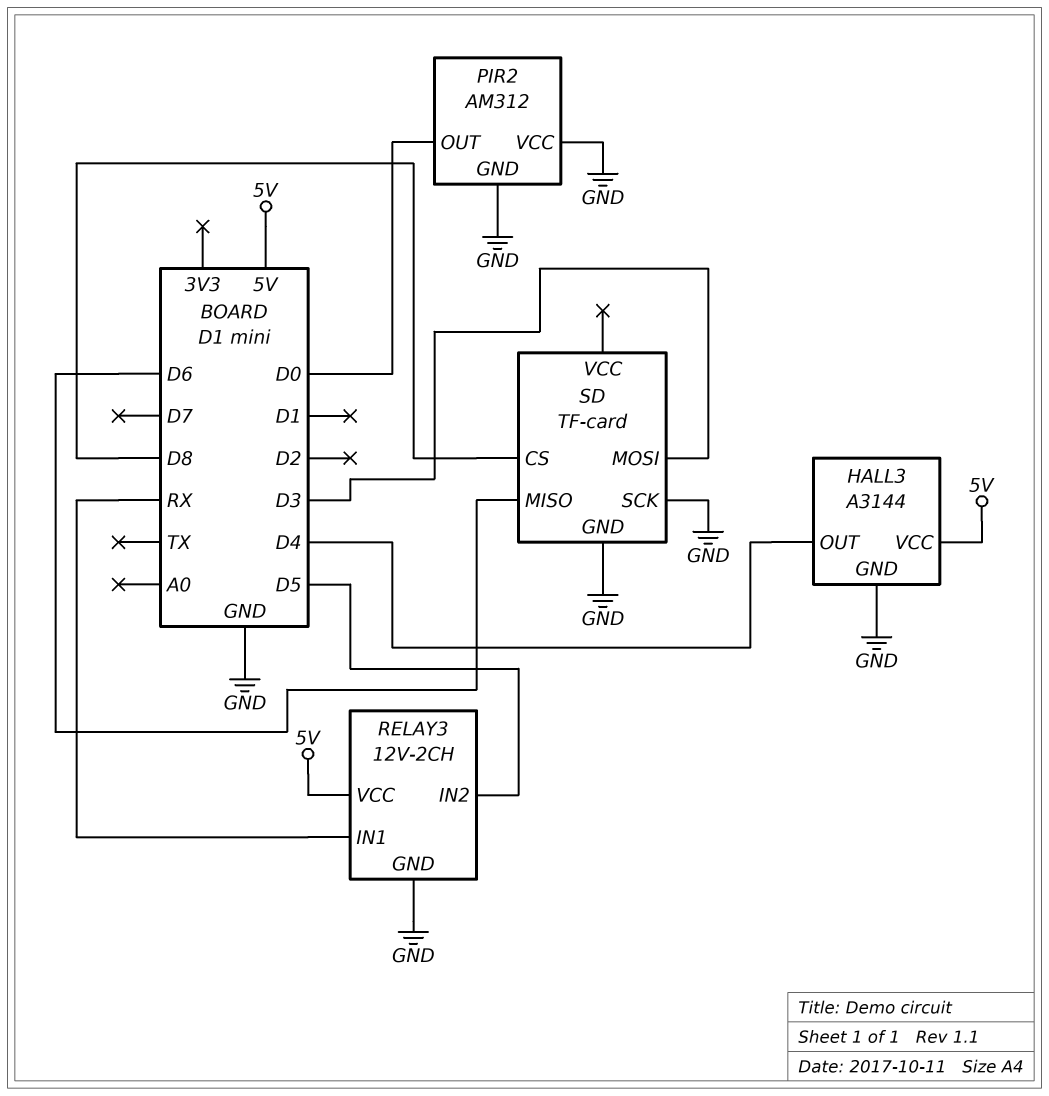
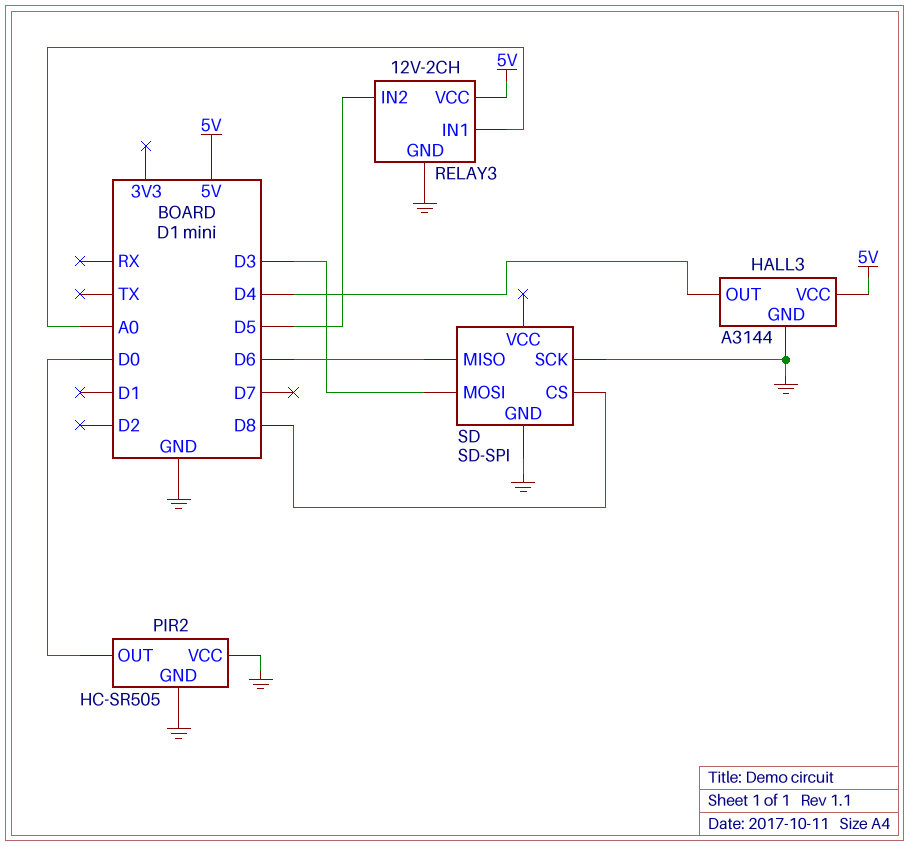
PIR2: AM312 -> HC-SR505
RELAY3 pin IN1: RX -> A0
SD: TF-card -> SD-SPI

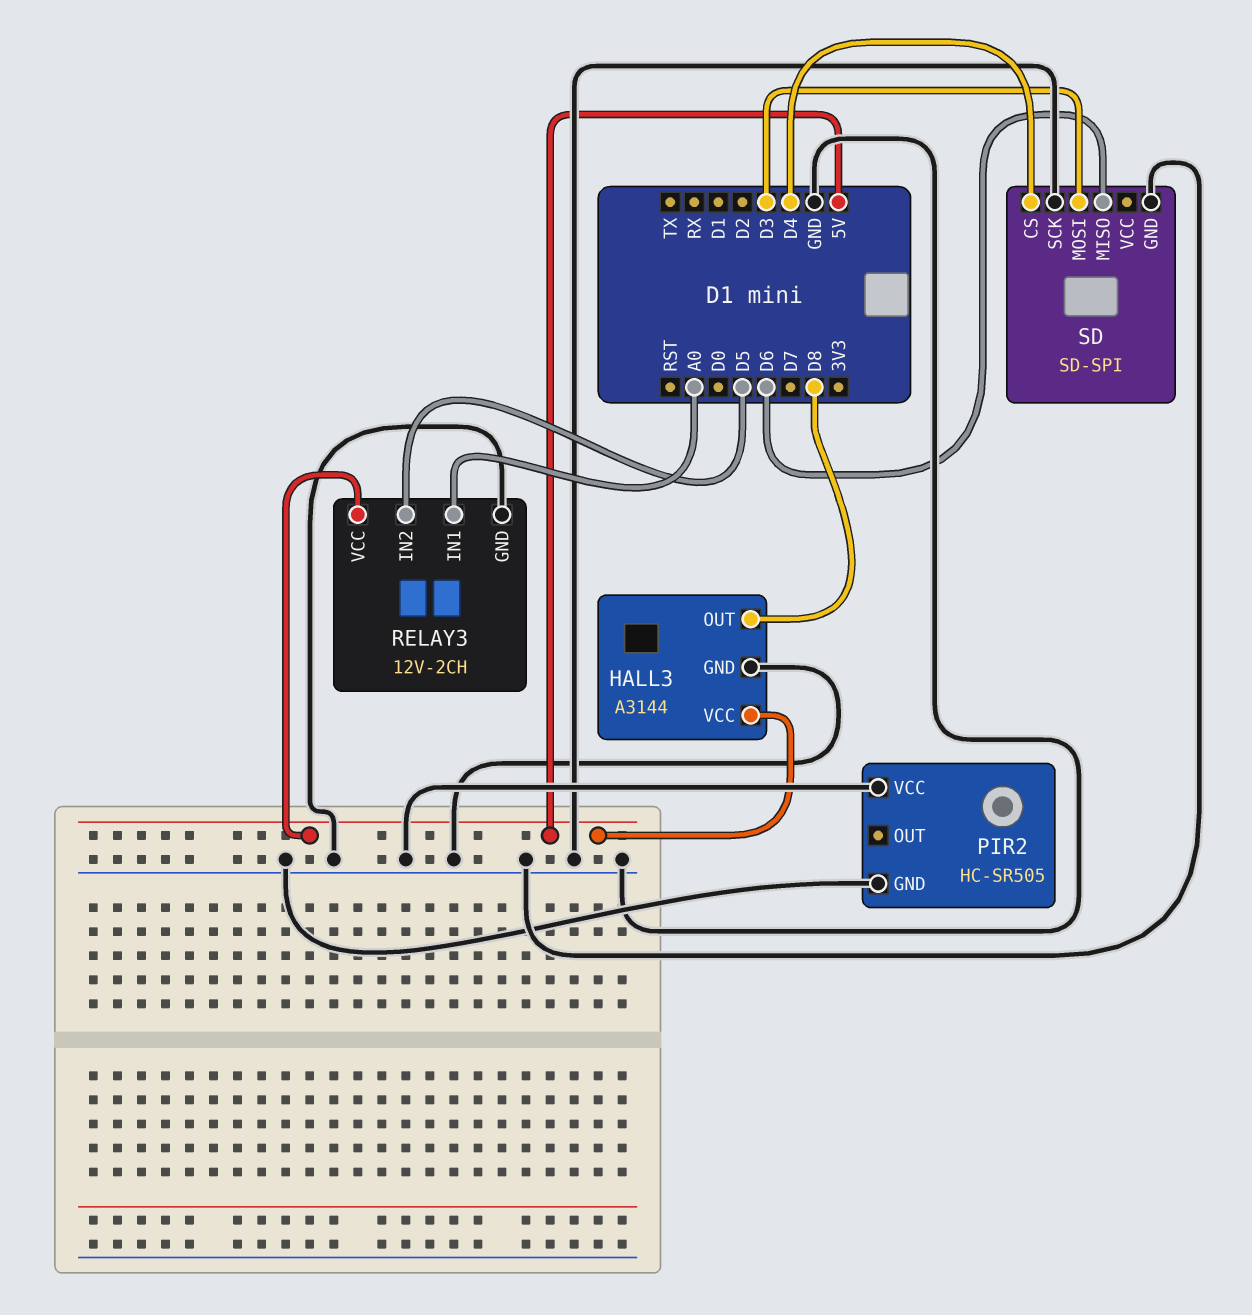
HALL3 pin OUT: D4 -> D8
PIR2 pin OUT: D0 -> none
SD pin CS: D8 -> D4

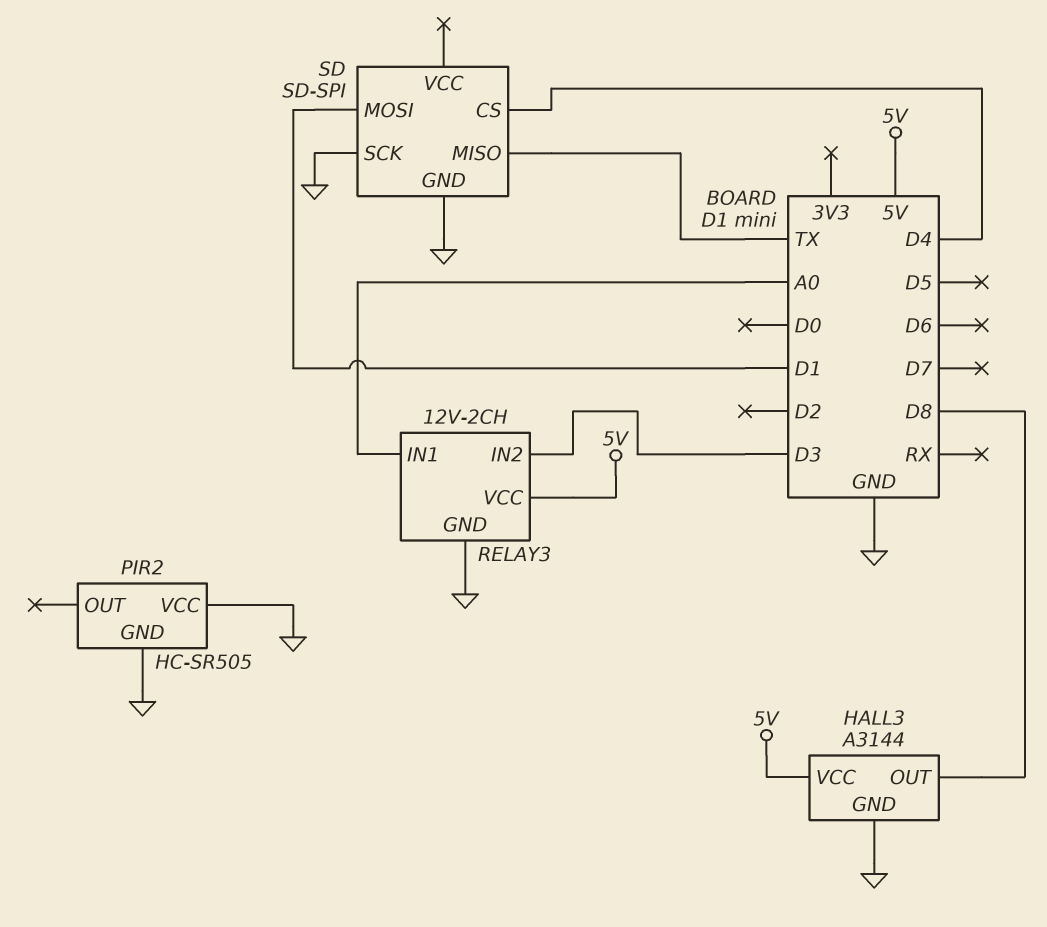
RELAY3 pin IN2: D5 -> D3
SD pin MISO: D6 -> TX
SD pin MOSI: D3 -> D1

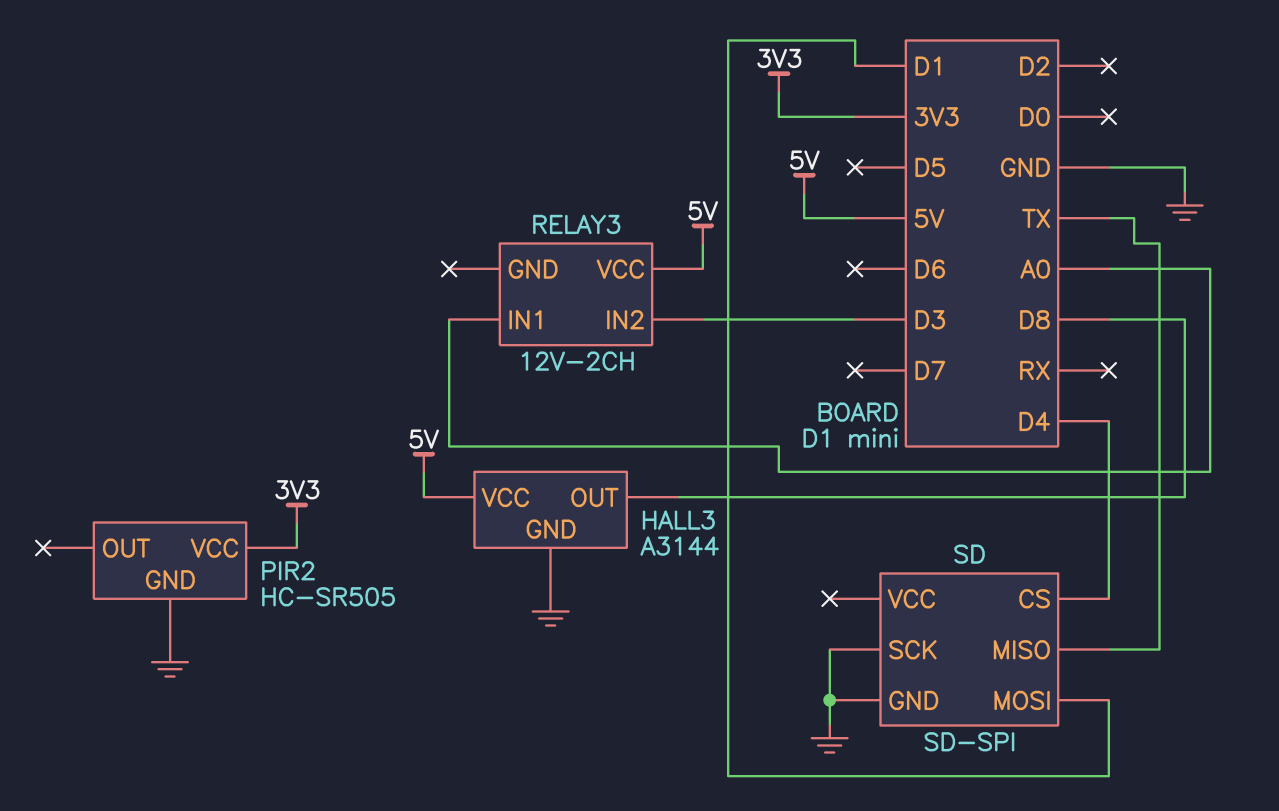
PIR2 pin VCC: GND -> 3V3
RELAY3 pin GND: GND -> none

